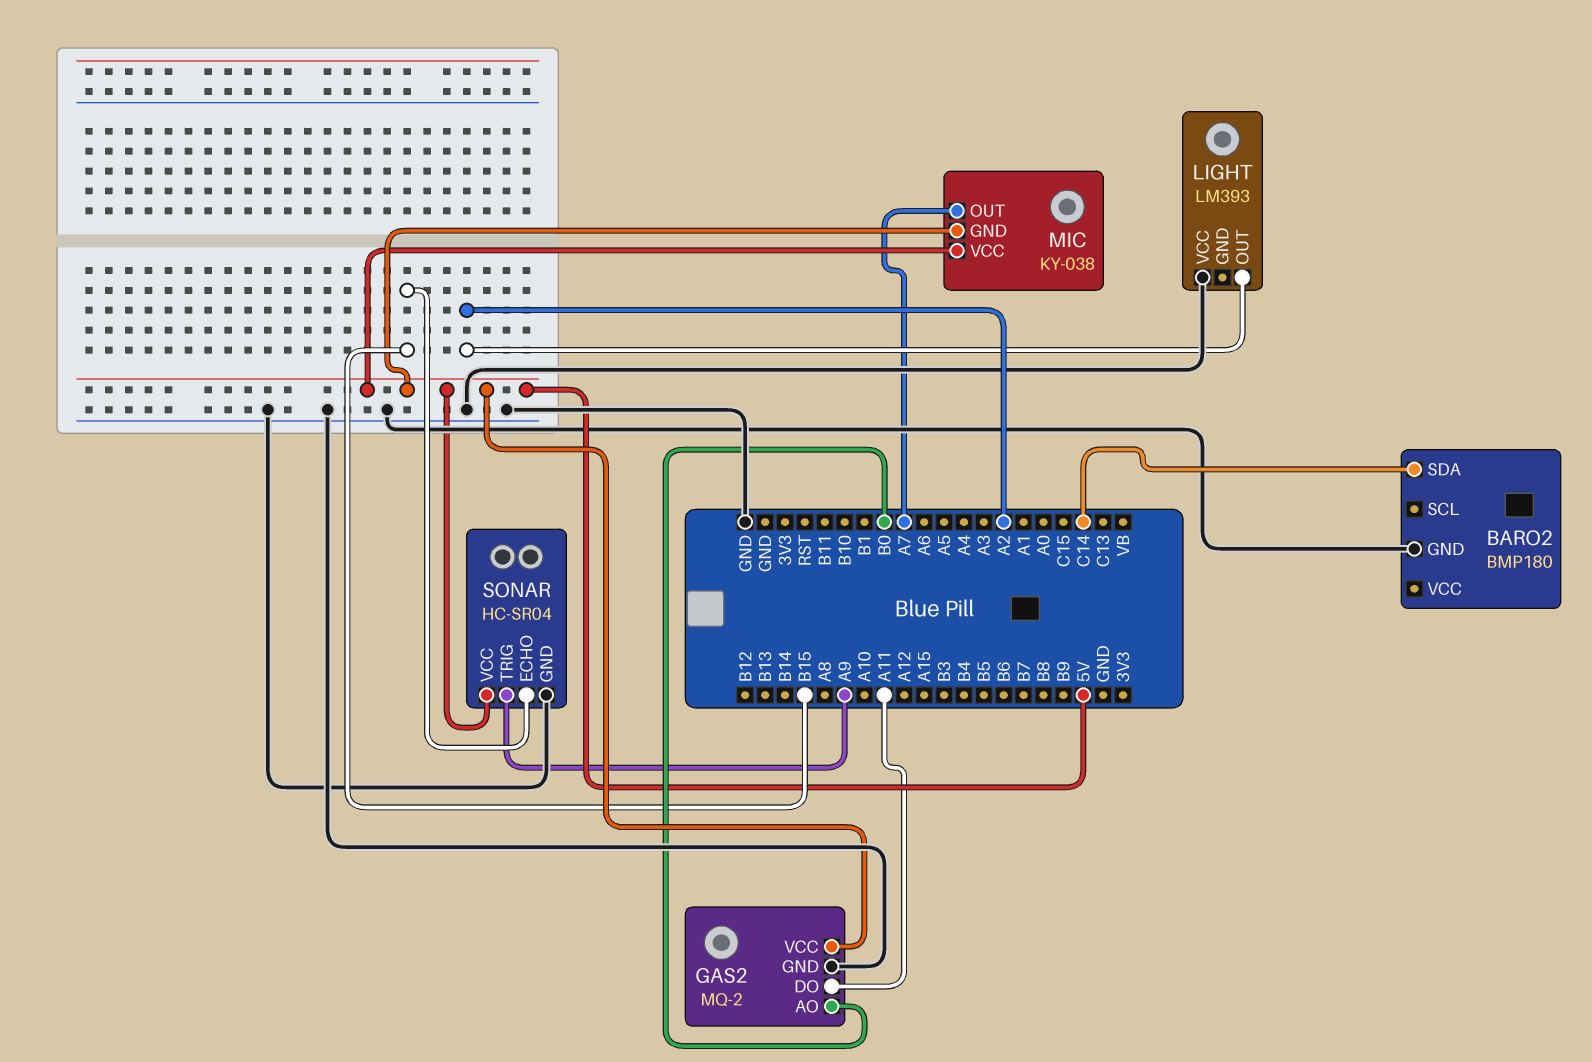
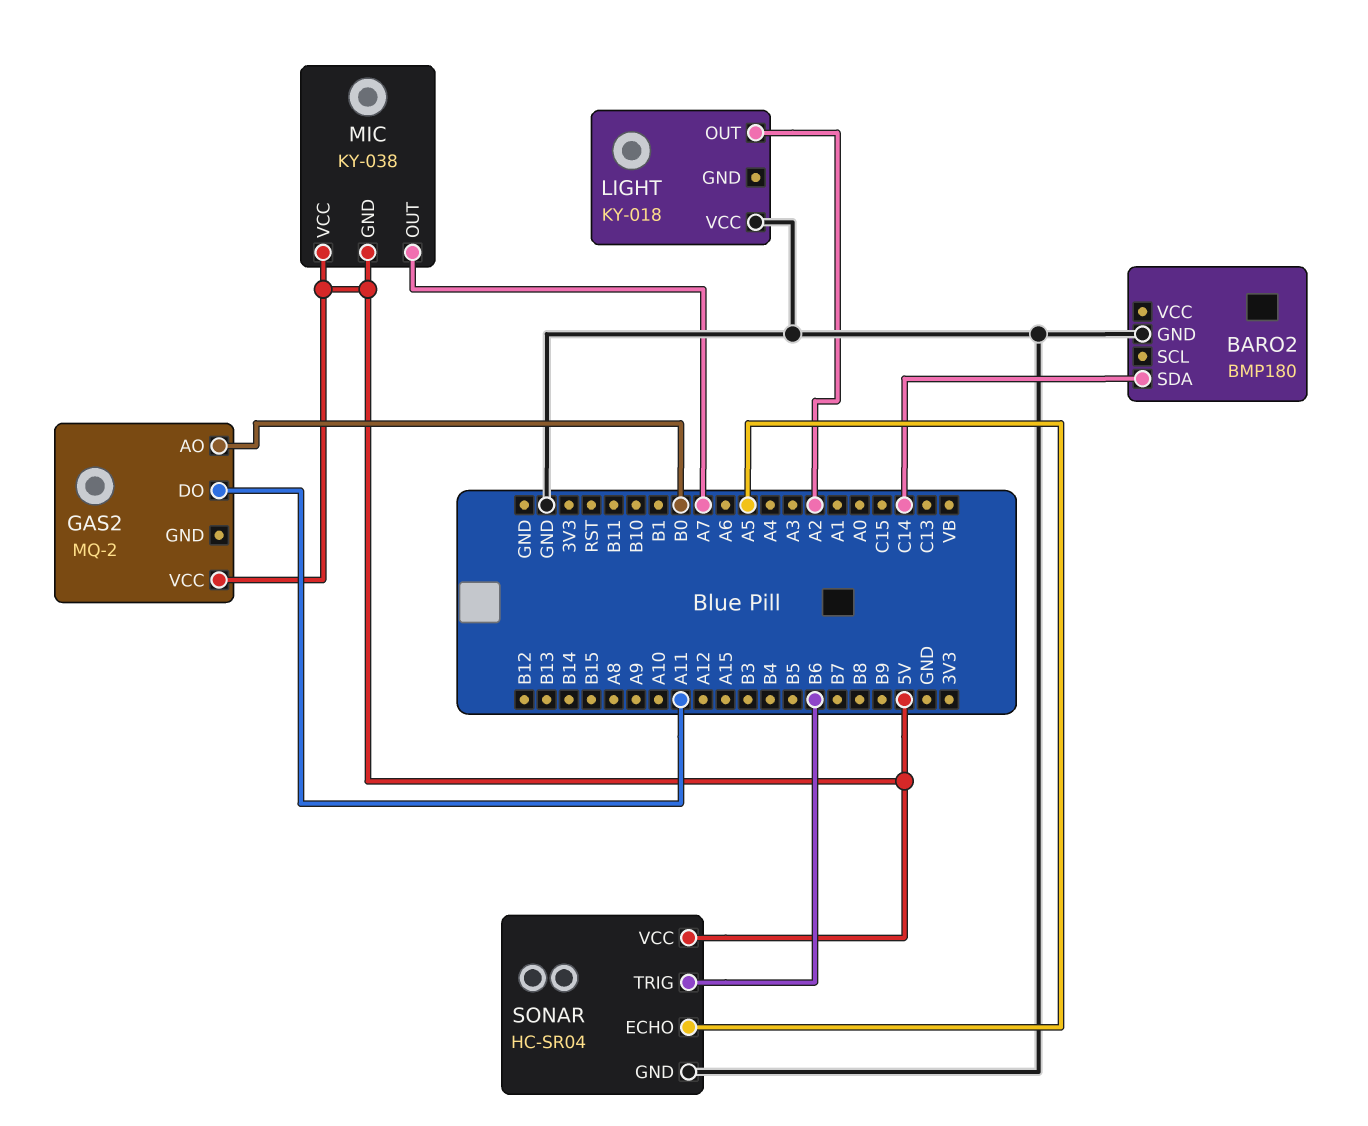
GAS2 pin GND: GND -> none
LIGHT: LM393 -> KY-018
SONAR pin ECHO: B15 -> A5
SONAR pin TRIG: A9 -> B6

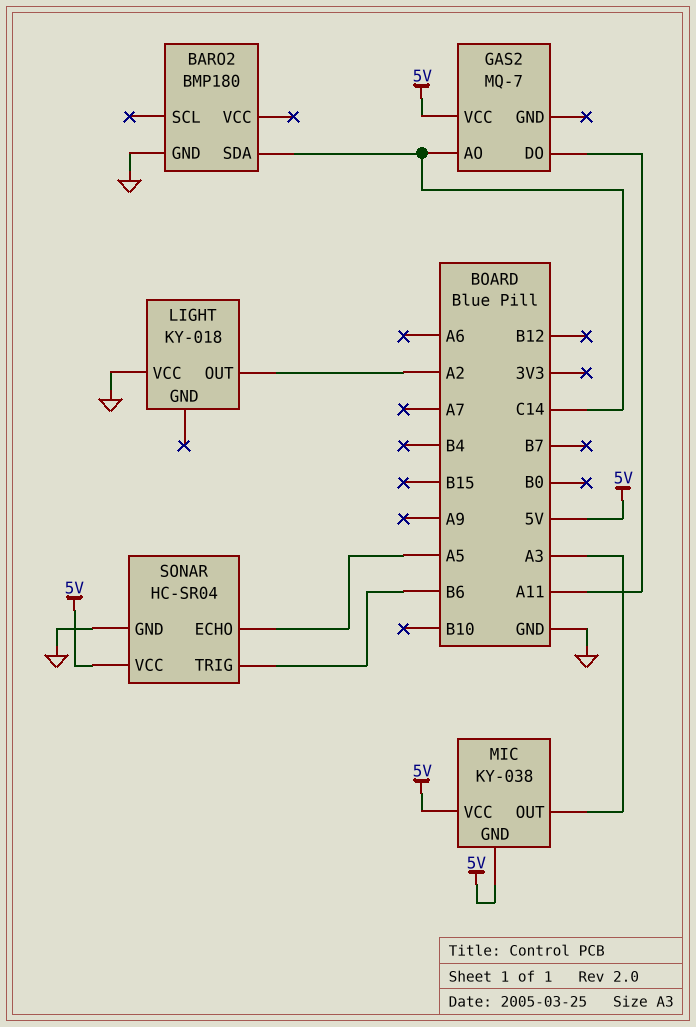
GAS2: MQ-2 -> MQ-7
GAS2 pin AO: B0 -> C14
MIC pin OUT: A7 -> A3

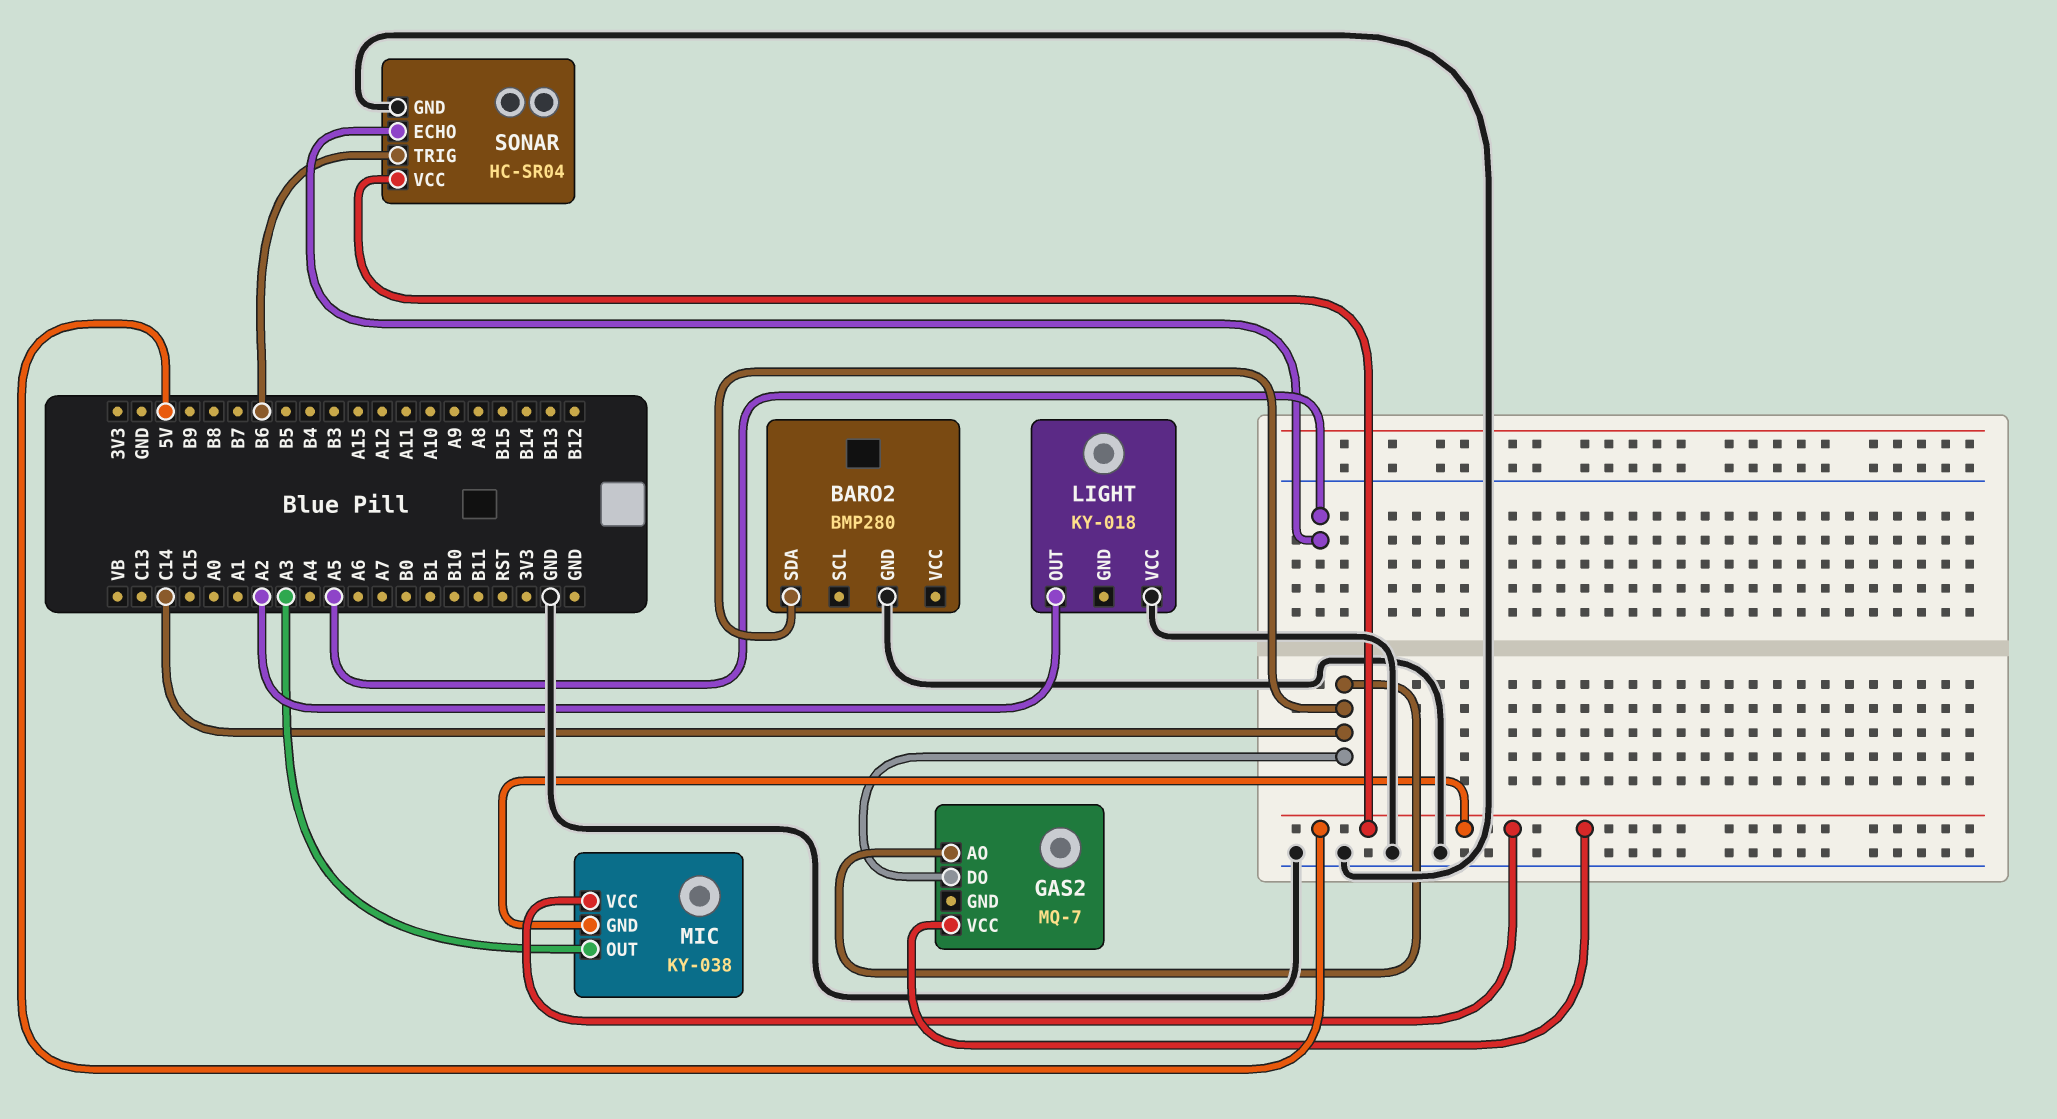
BARO2: BMP180 -> BMP280
GAS2 pin DO: A11 -> C14

